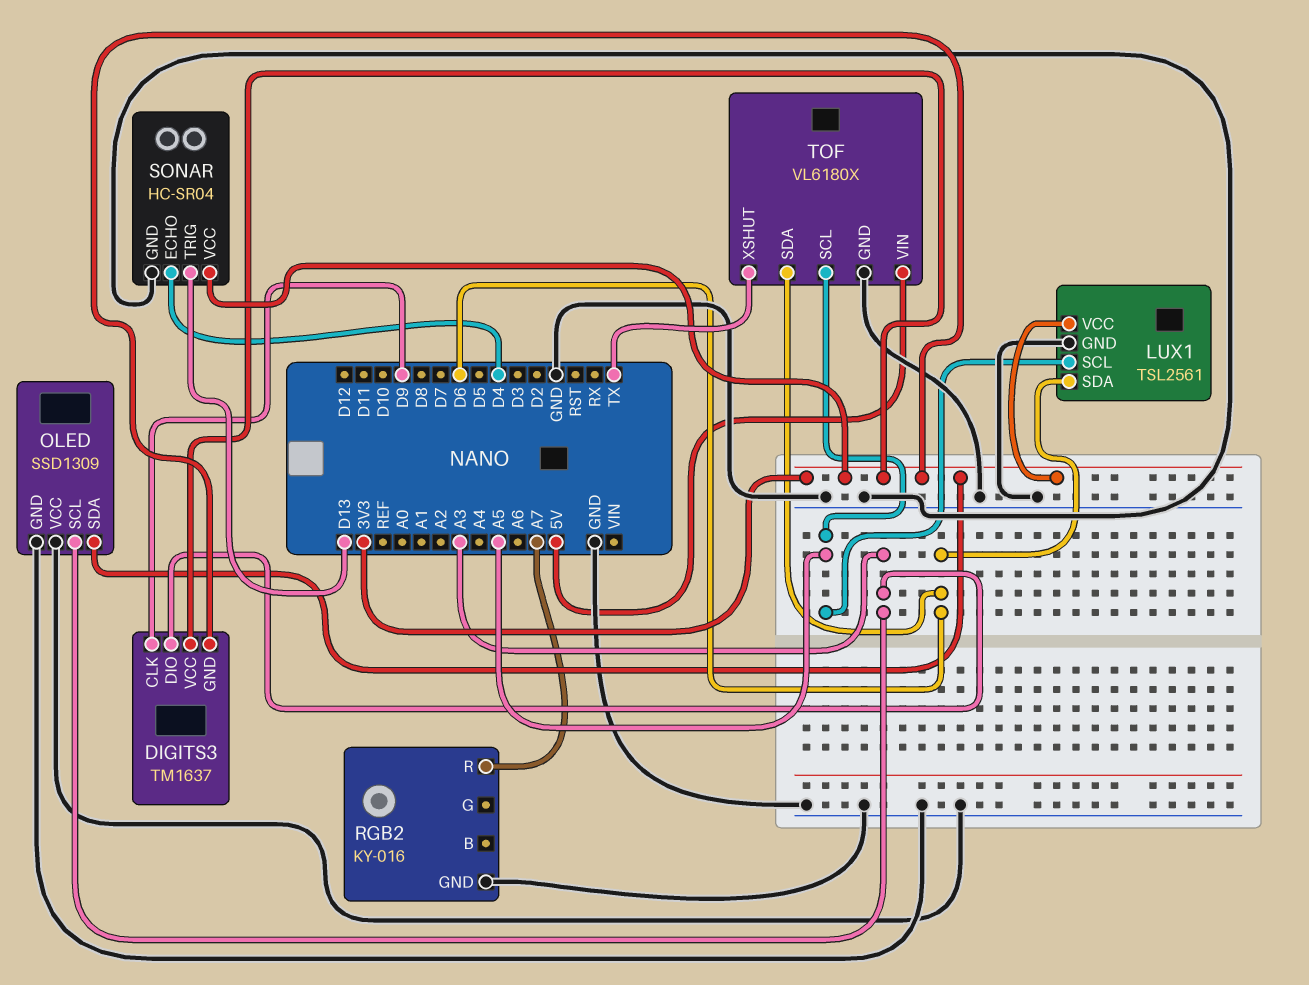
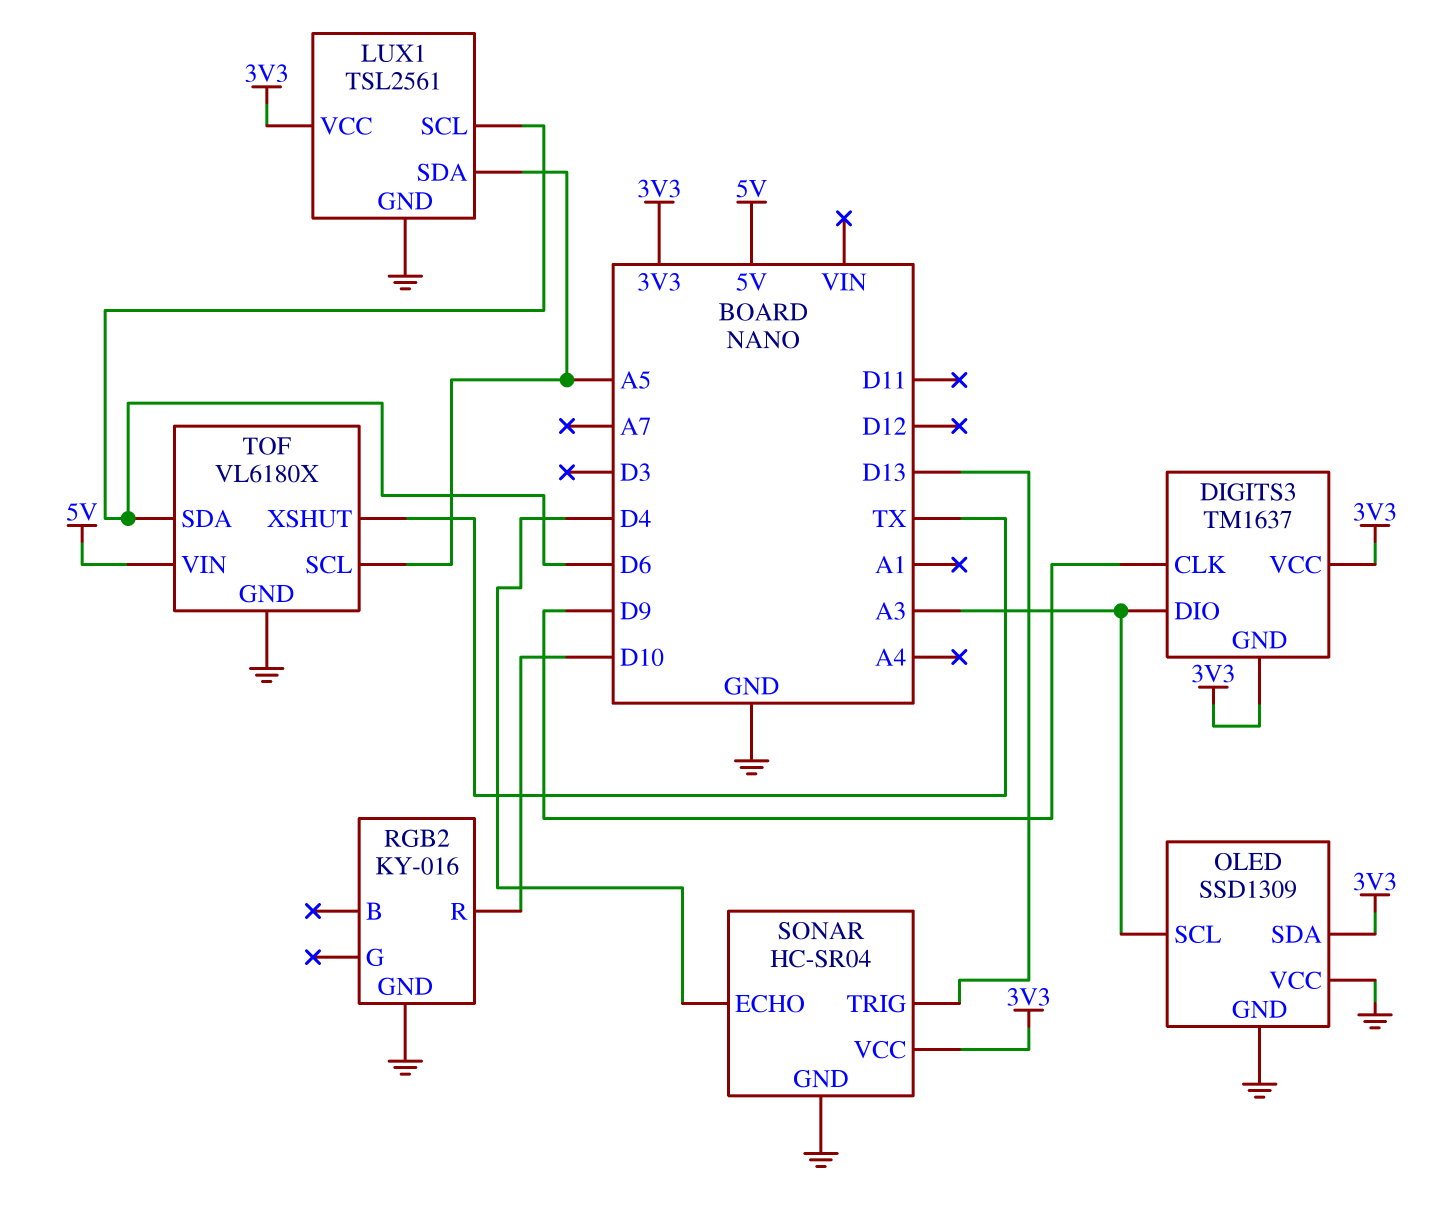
LUX1 pin SCL: A5 -> D6
LUX1 pin SDA: D6 -> A5
RGB2 pin R: A7 -> D10

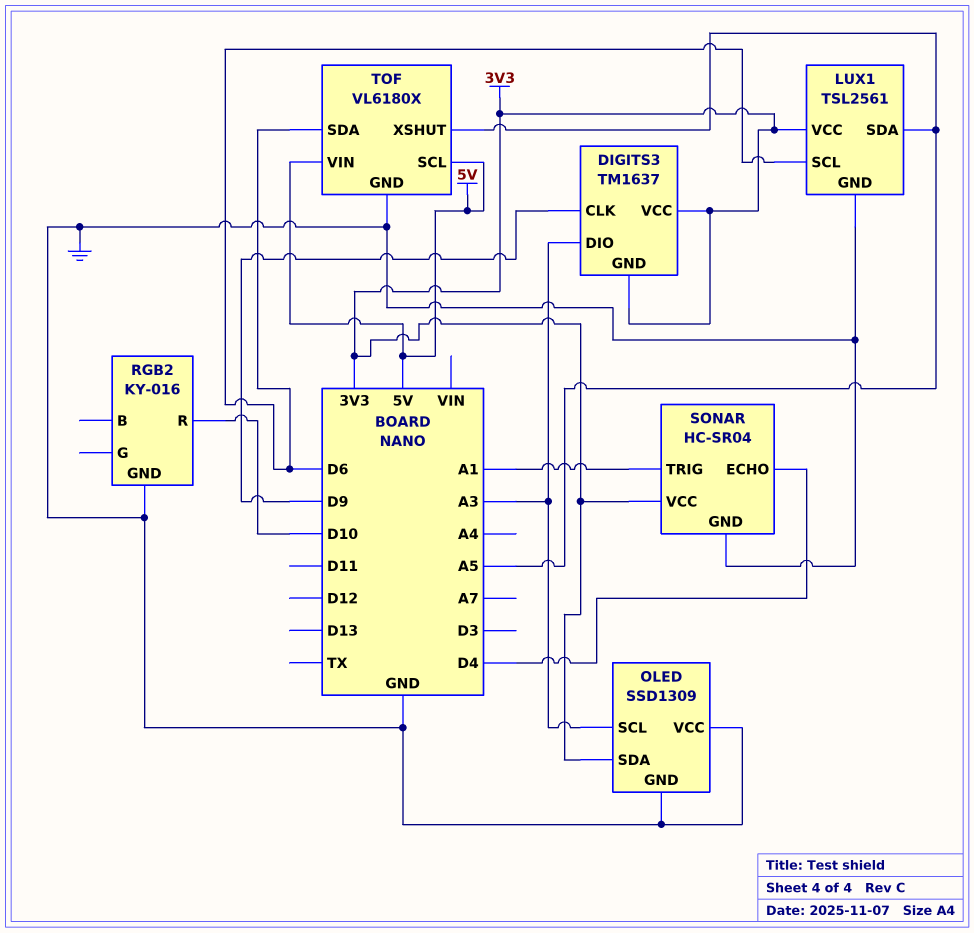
SONAR pin TRIG: D13 -> A1
TOF pin SCL: A5 -> 5V
TOF pin XSHUT: TX -> A5

